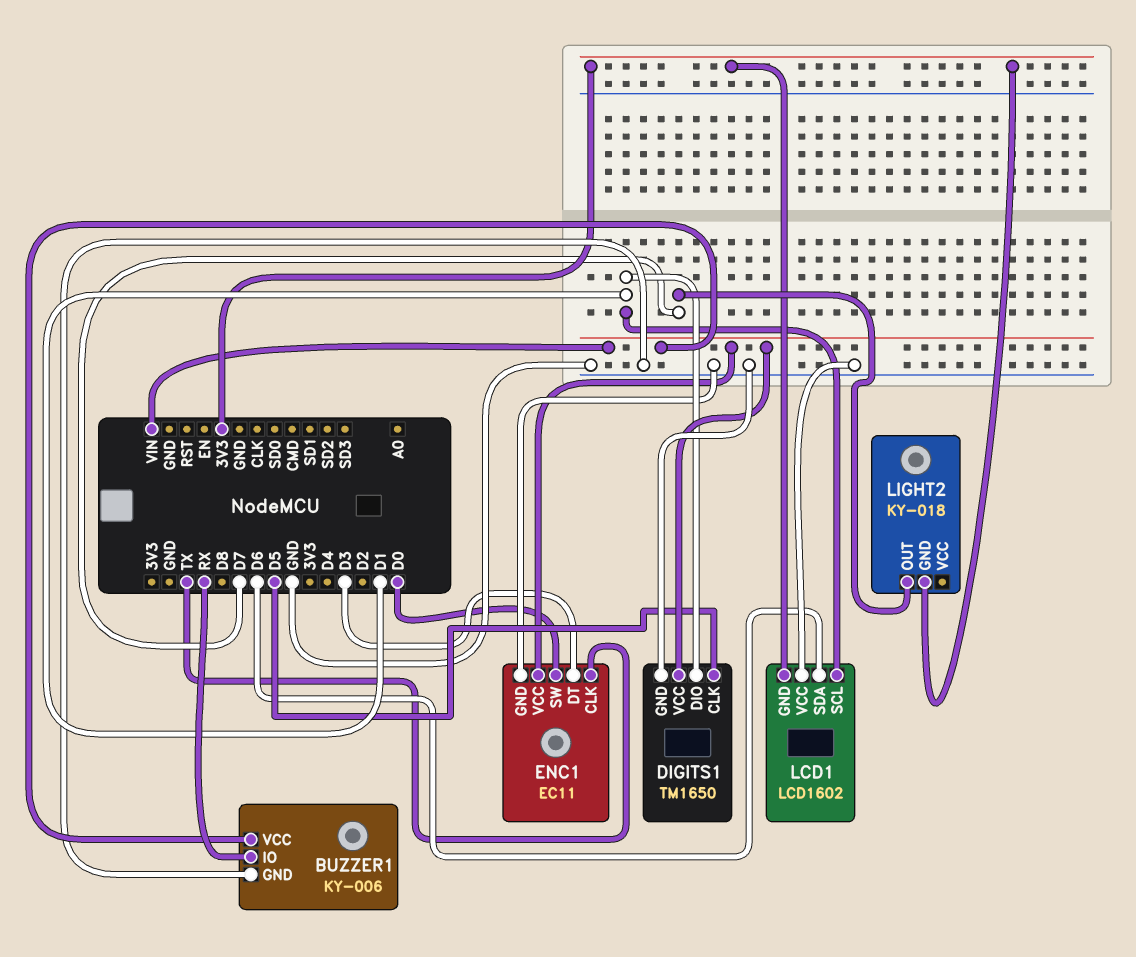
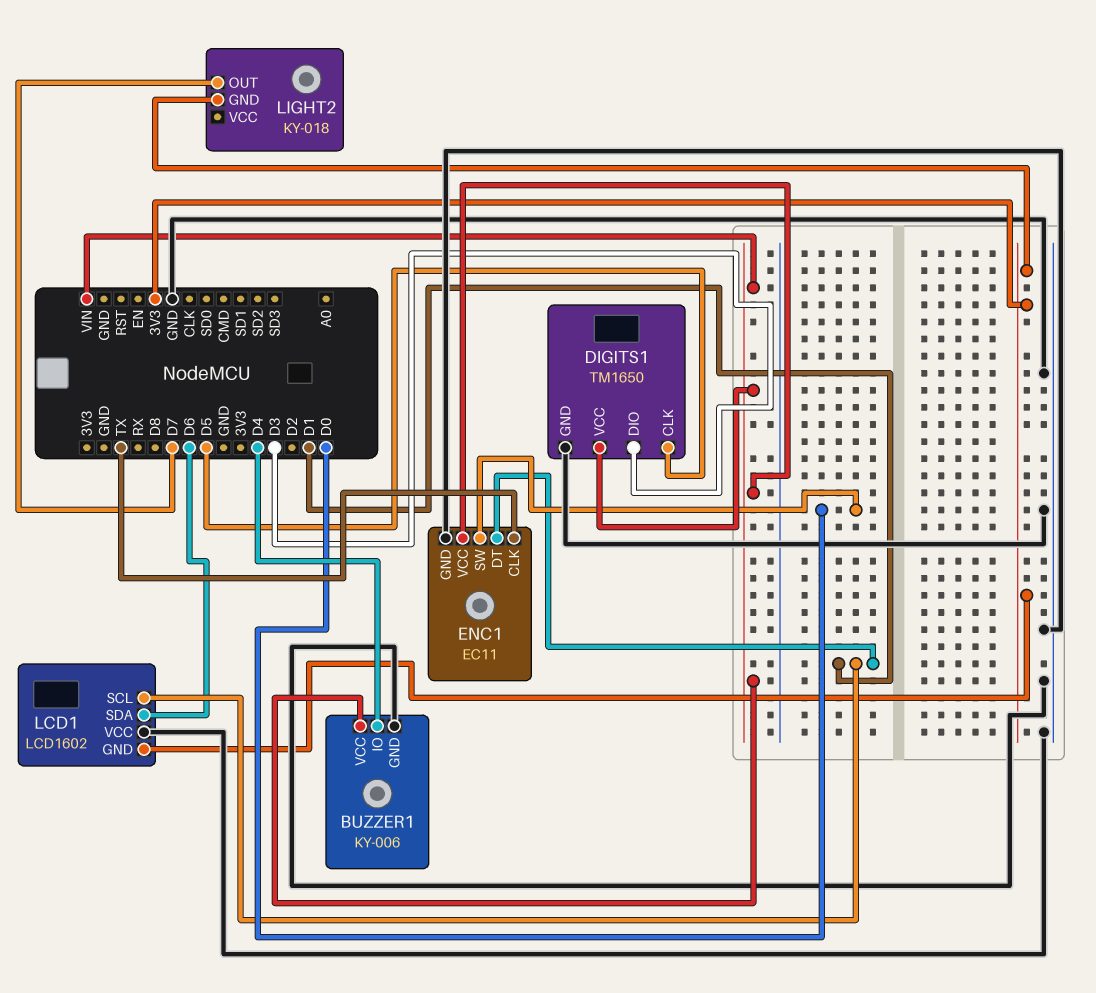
BUZZER1 pin IO: RX -> D4
DIGITS1 pin DIO: D1 -> D3
ENC1 pin DT: D3 -> D1

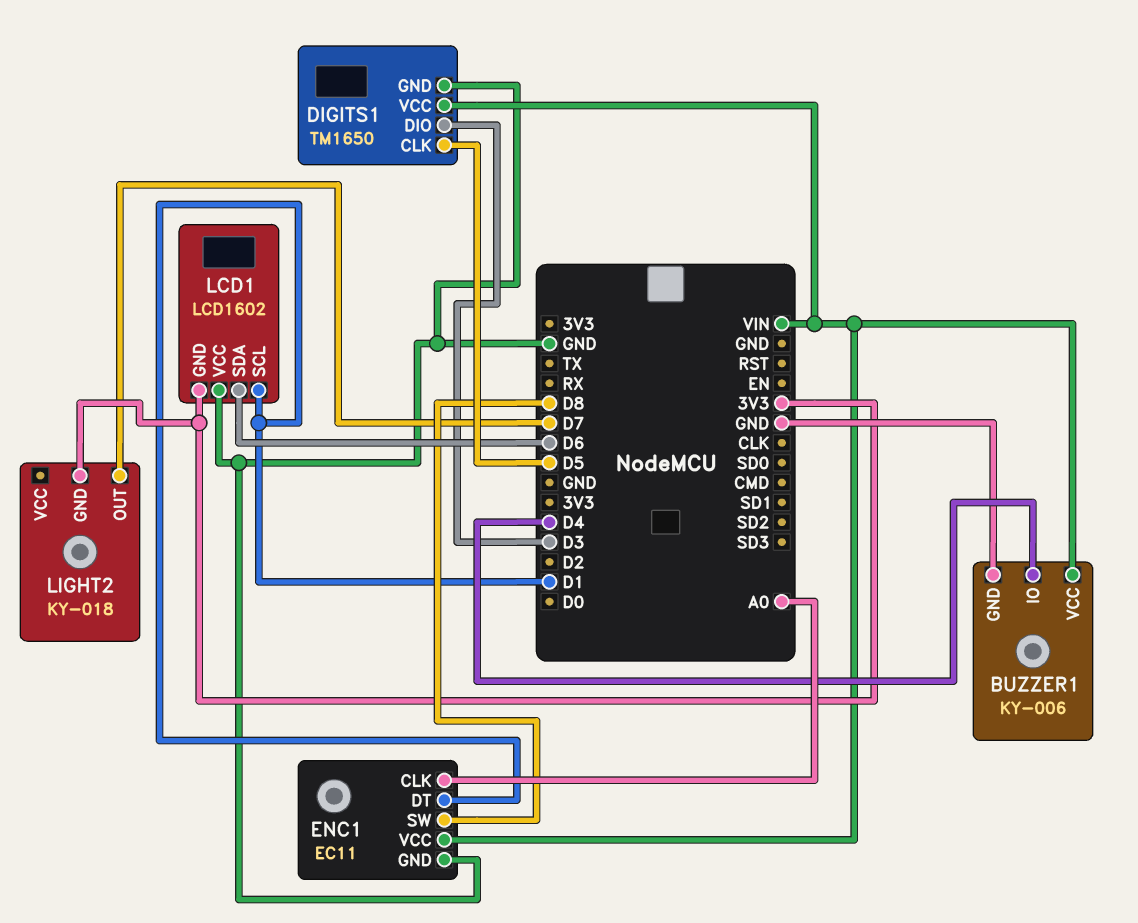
ENC1 pin CLK: TX -> A0
ENC1 pin SW: D0 -> D8

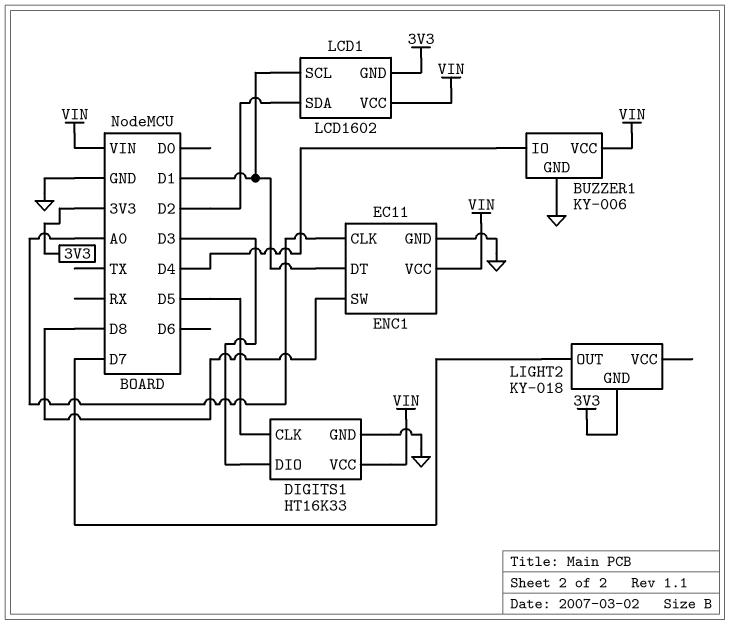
DIGITS1: TM1650 -> HT16K33
LCD1 pin SDA: D6 -> D2
LCD1 pin VCC: GND -> VIN

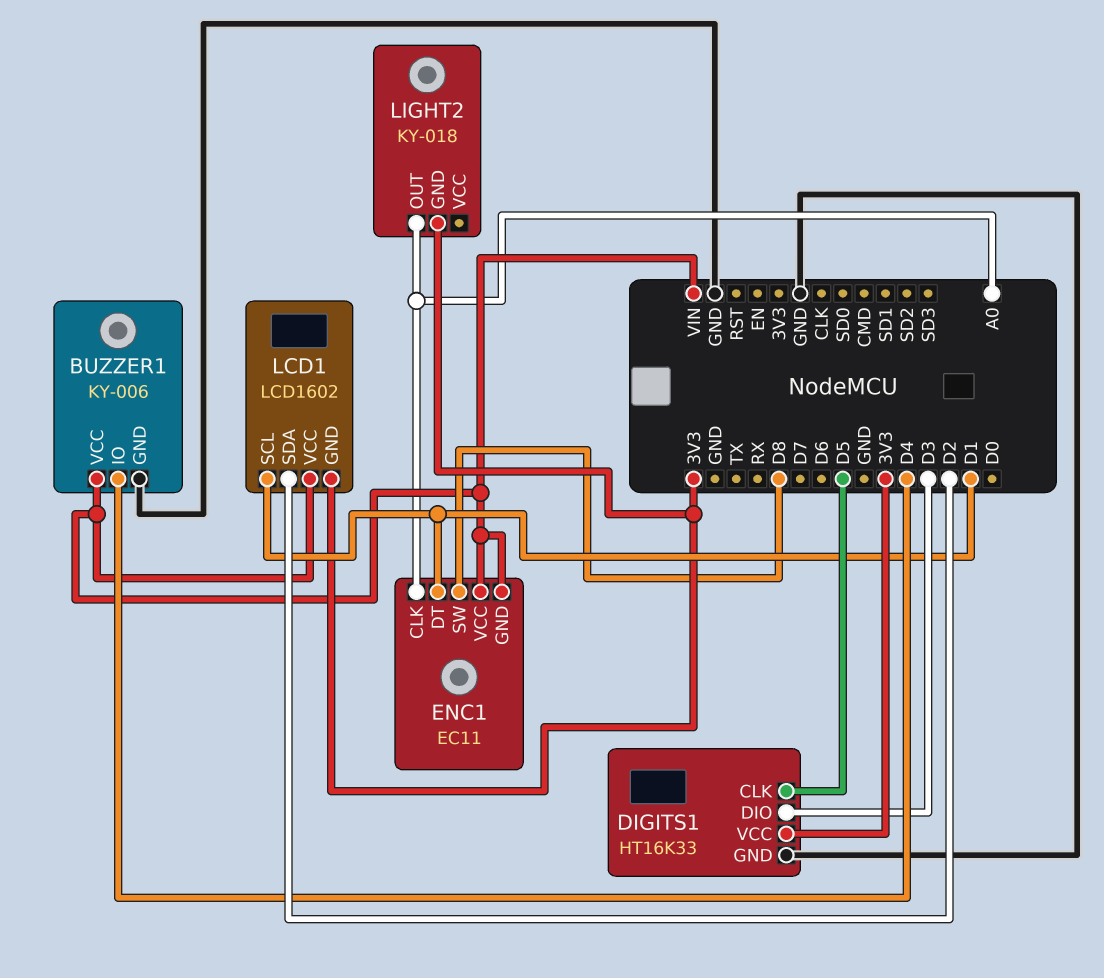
DIGITS1 pin VCC: VIN -> 3V3
ENC1 pin GND: GND -> VIN
LIGHT2 pin OUT: D7 -> A0

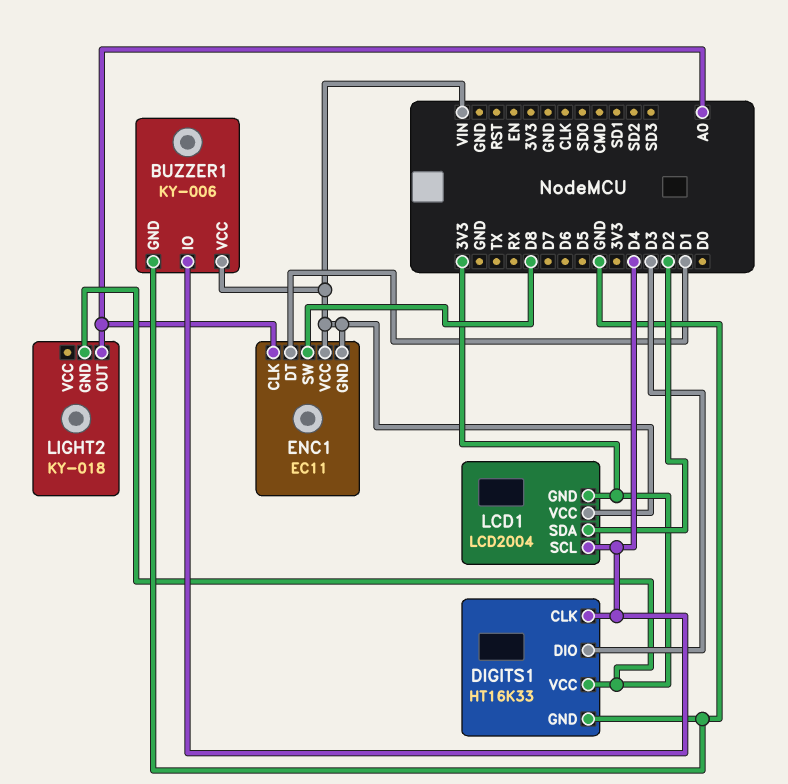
DIGITS1 pin CLK: D5 -> D4
LCD1: LCD1602 -> LCD2004
LCD1 pin SCL: D1 -> D4

